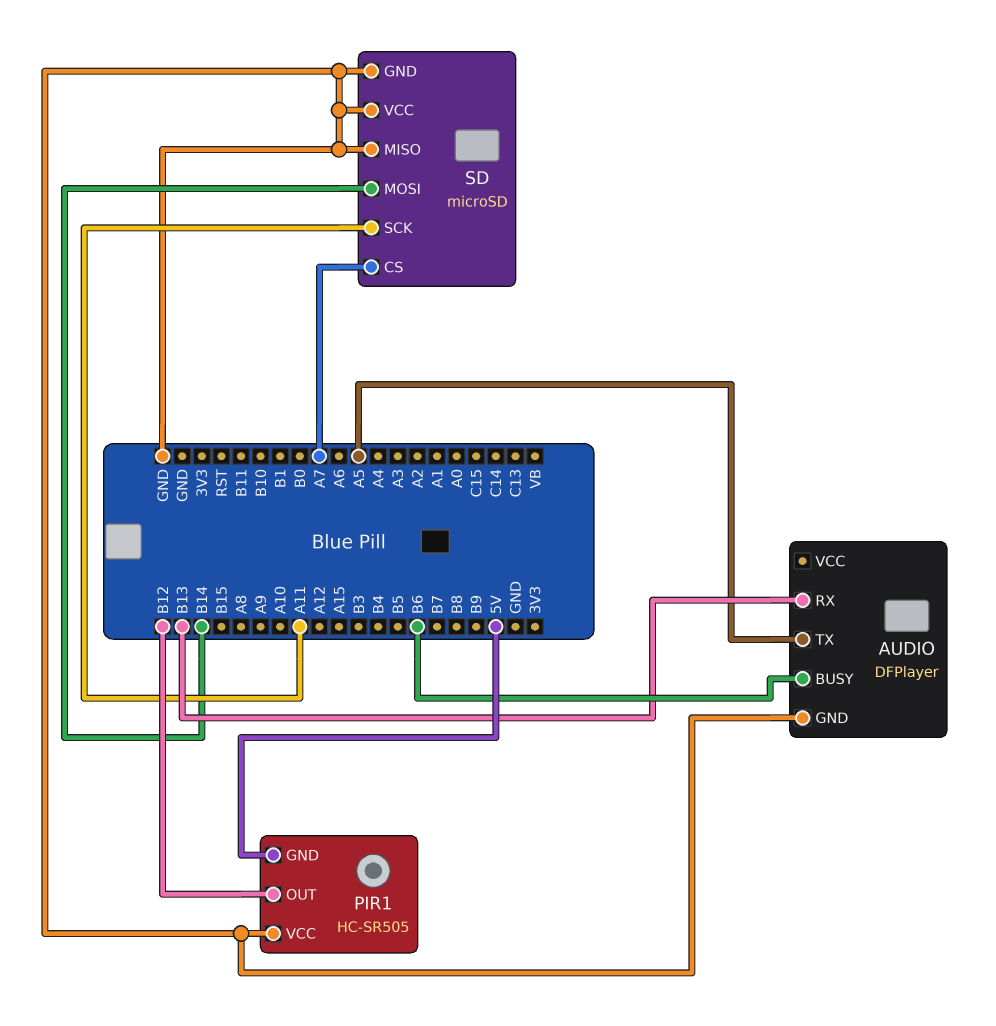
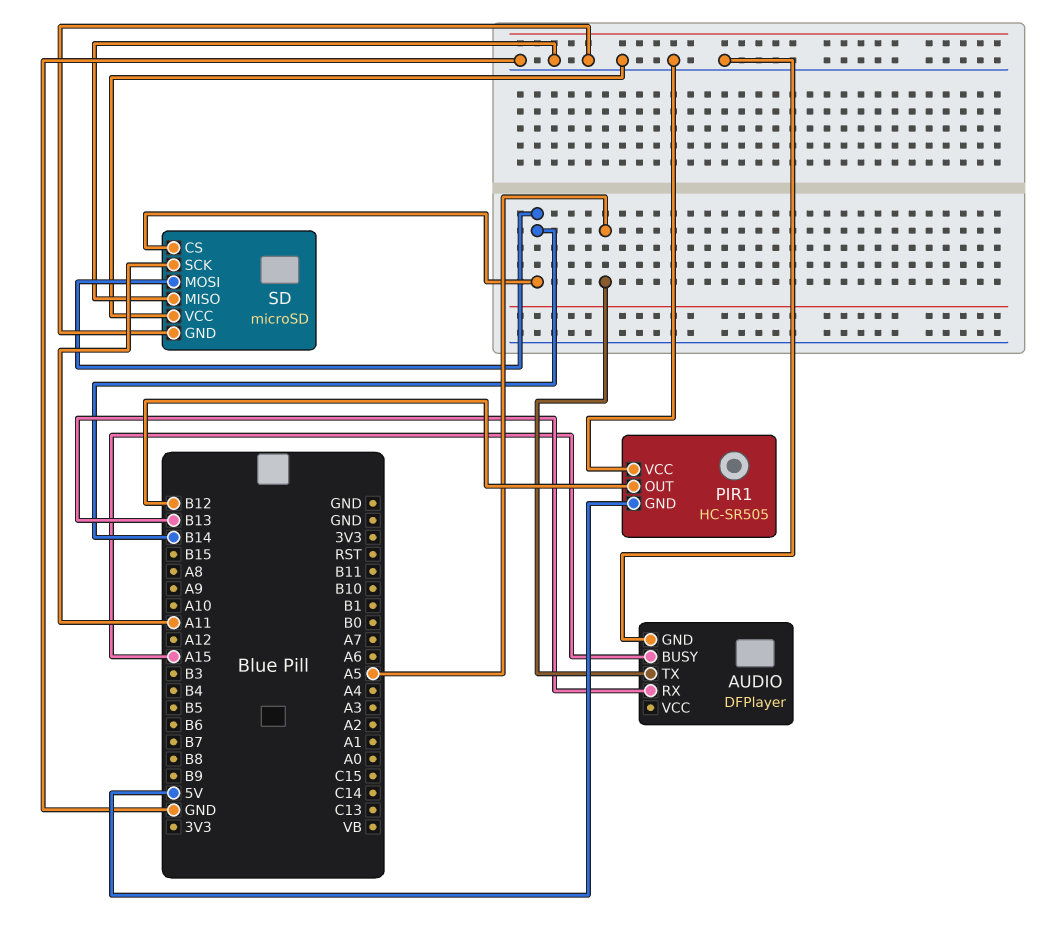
AUDIO pin BUSY: B6 -> A15
SD pin CS: A7 -> B14

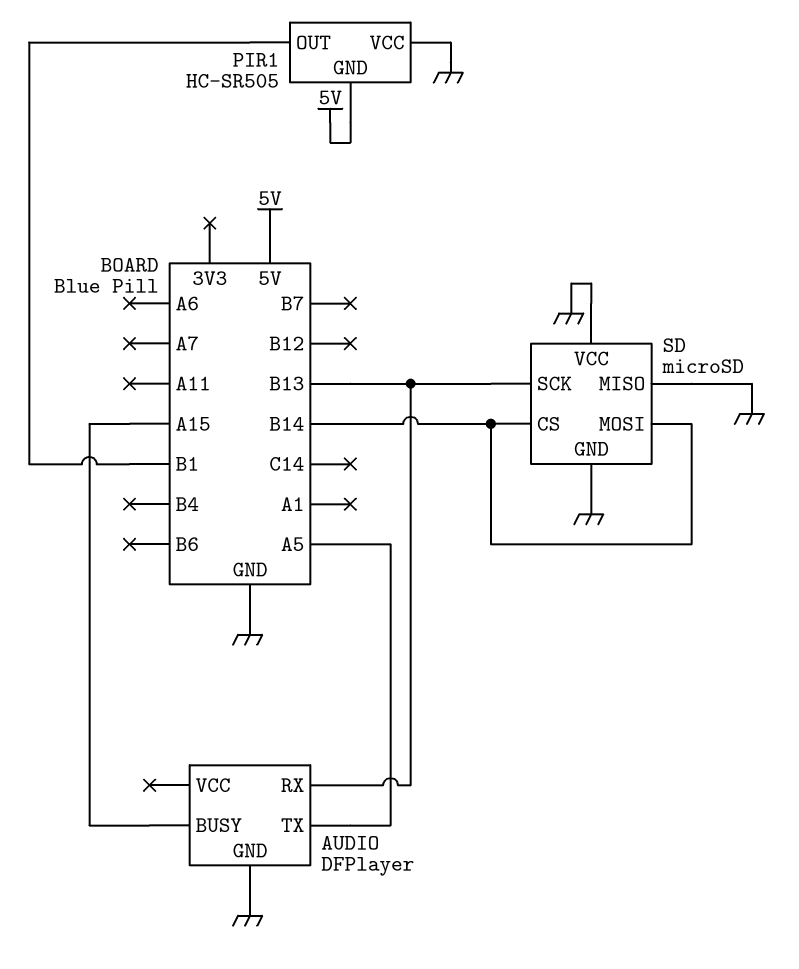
PIR1 pin OUT: B12 -> B1
SD pin SCK: A11 -> B13

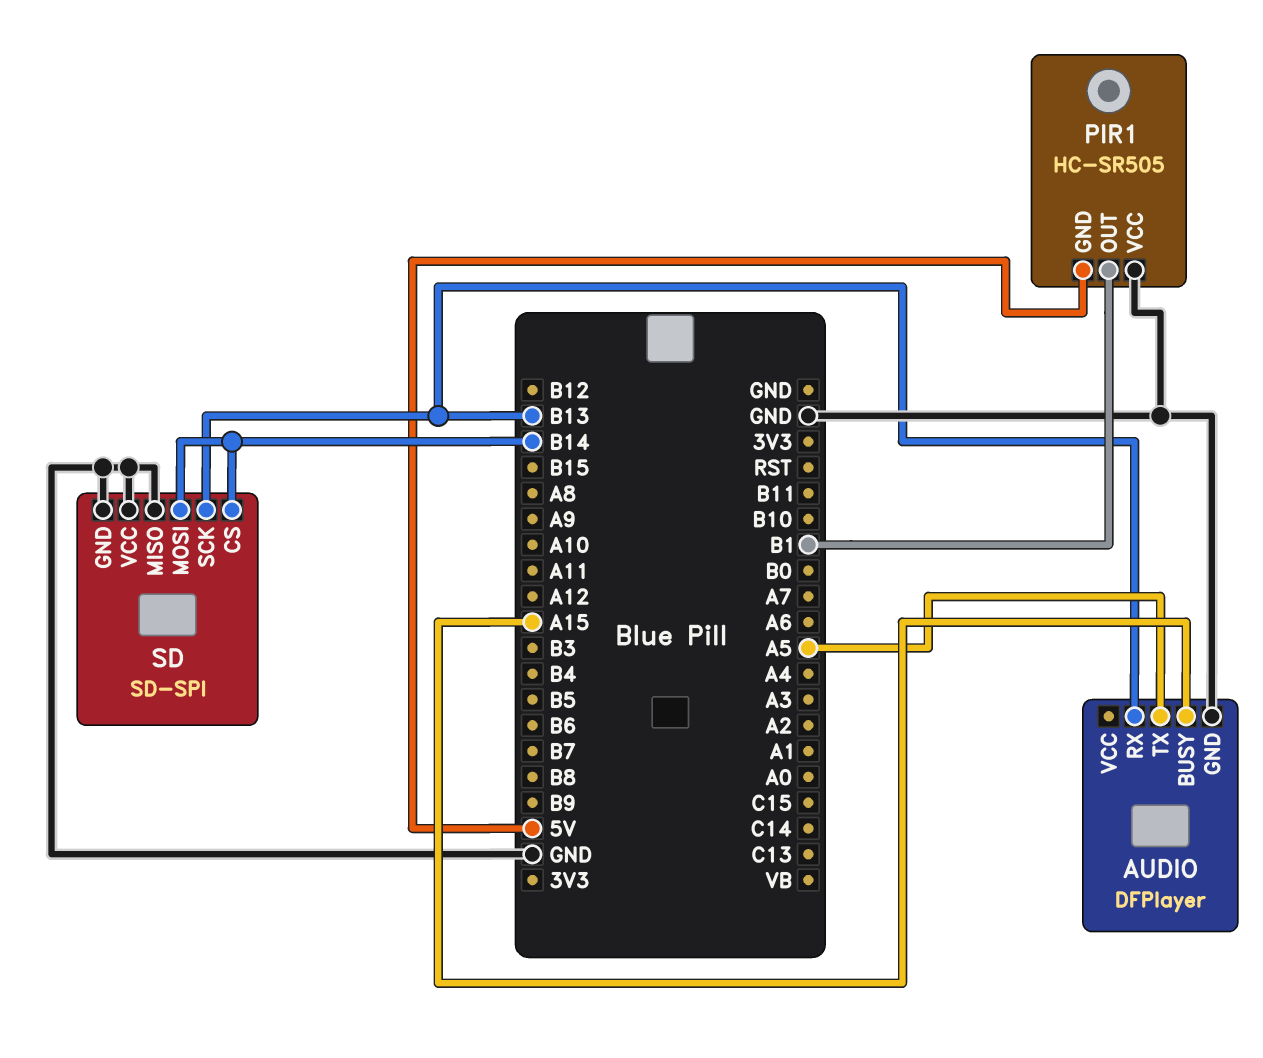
SD: microSD -> SD-SPI

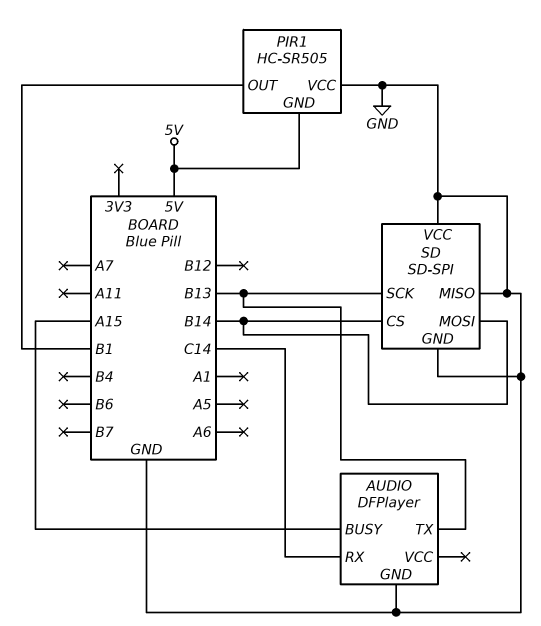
AUDIO pin RX: B13 -> C14
AUDIO pin TX: A5 -> B13

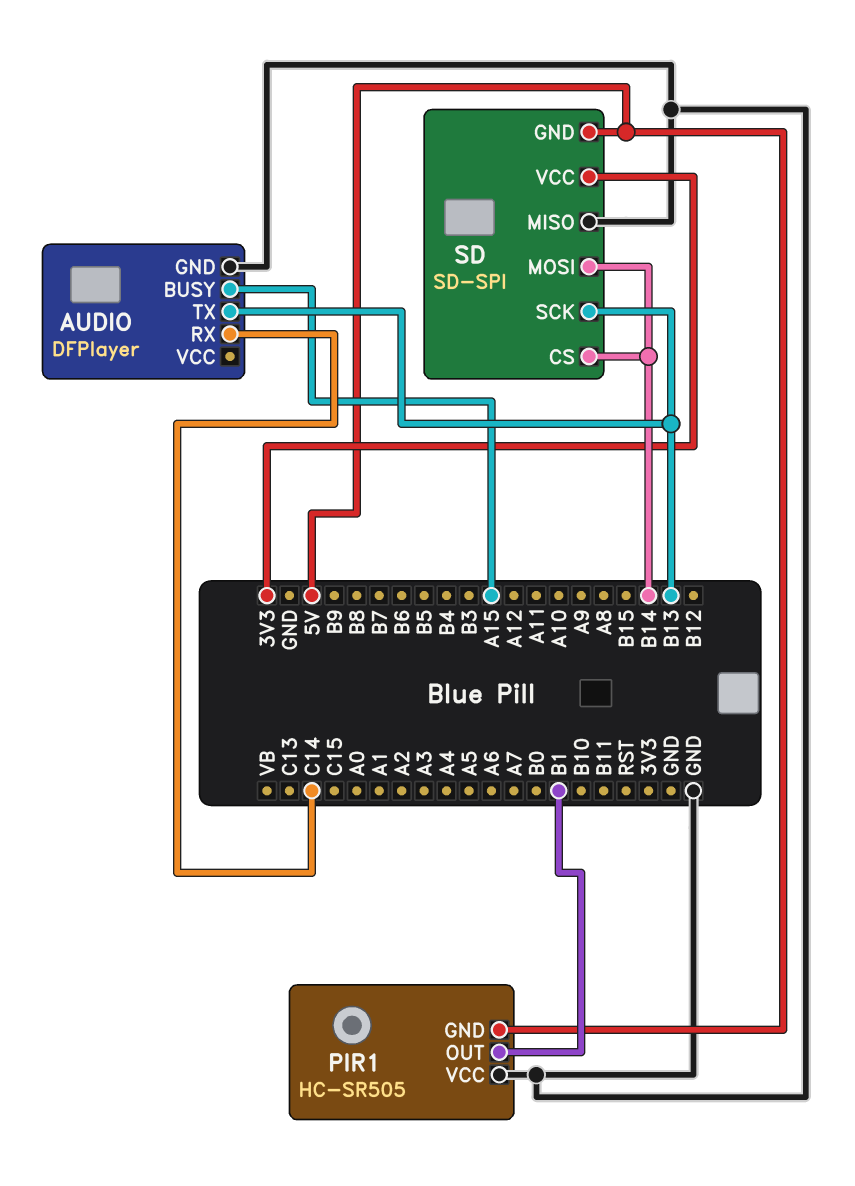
SD pin GND: GND -> 5V
SD pin VCC: GND -> 3V3

